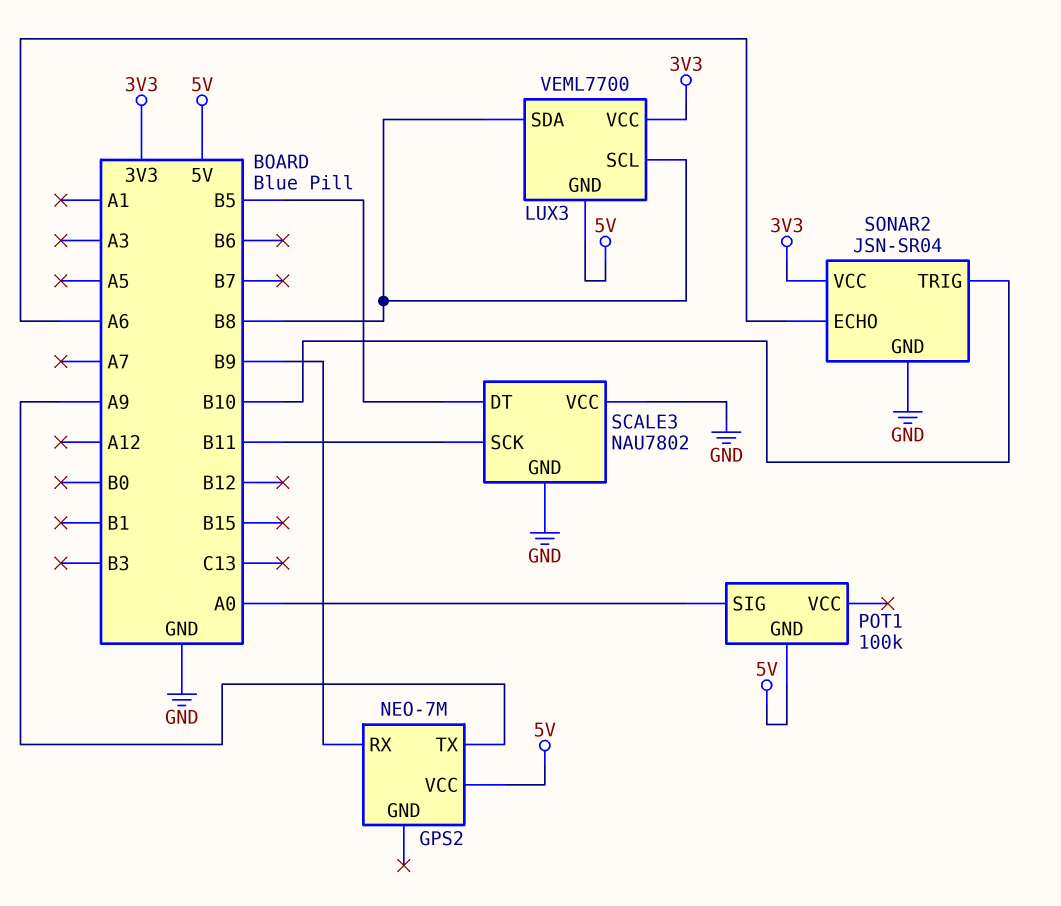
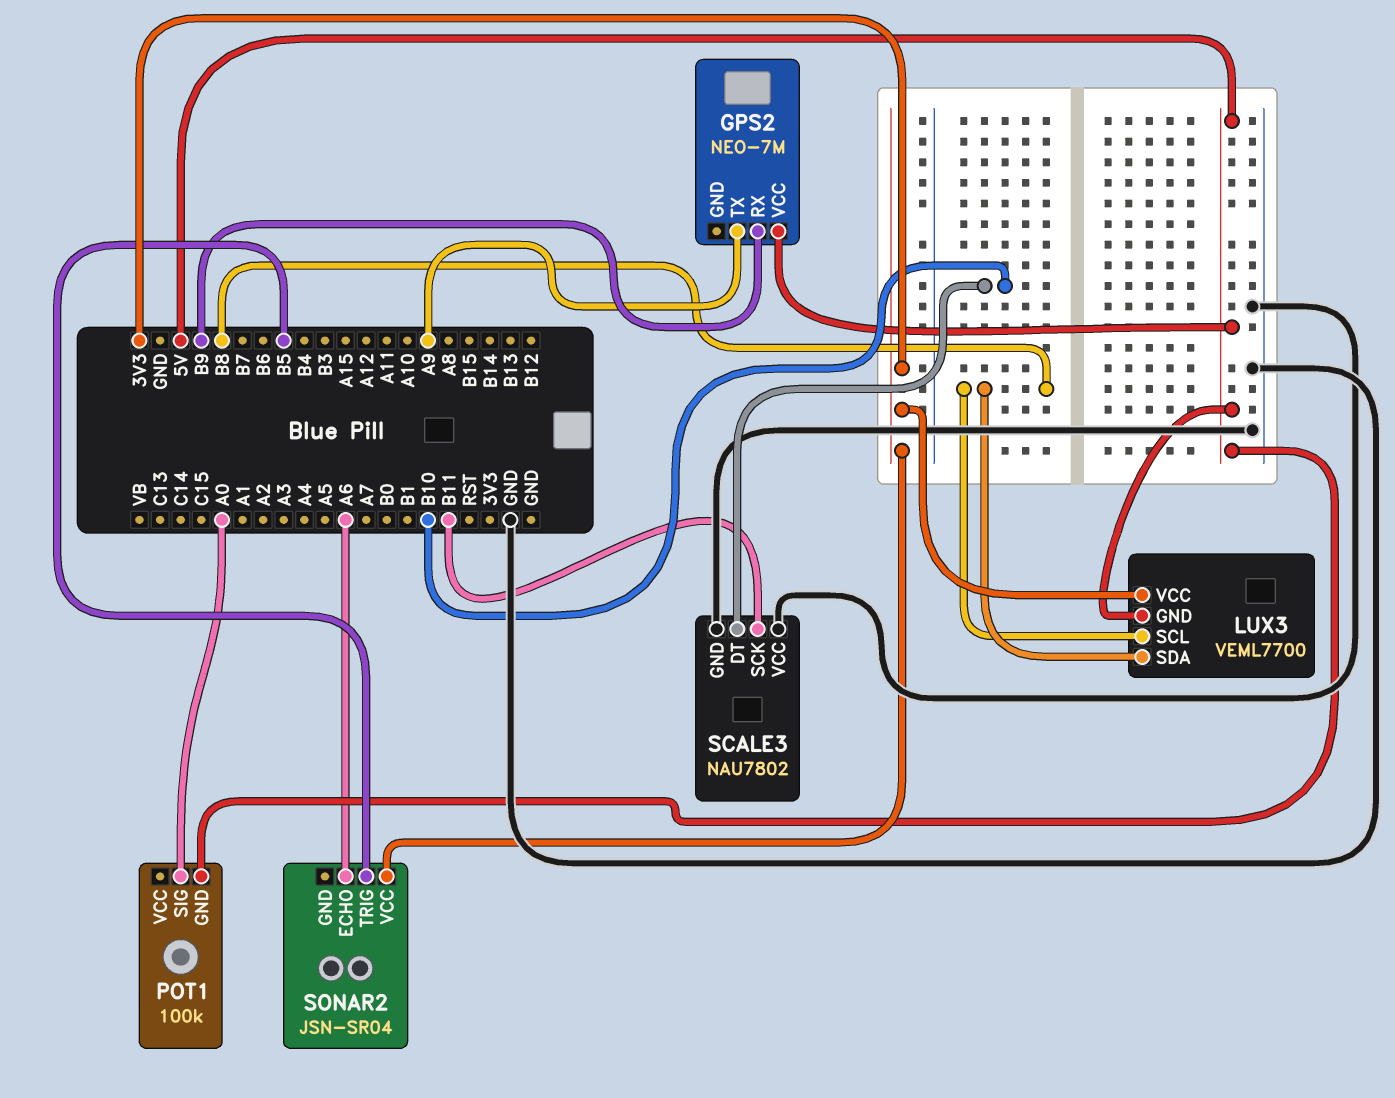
SCALE3 pin DT: B5 -> B10
SONAR2 pin GND: GND -> none
SONAR2 pin TRIG: B10 -> B5

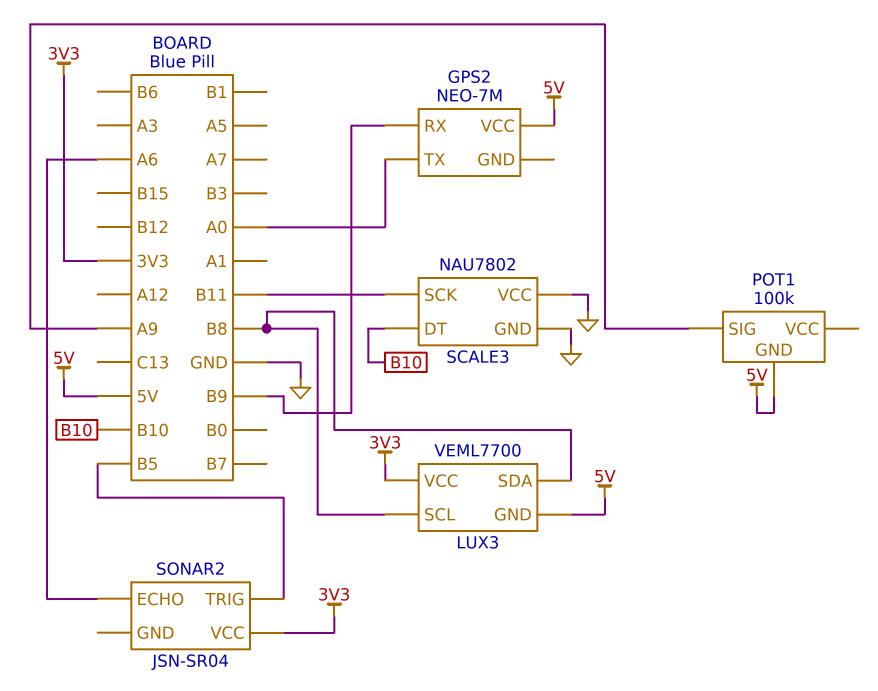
GPS2 pin TX: A9 -> A0
POT1 pin SIG: A0 -> A9

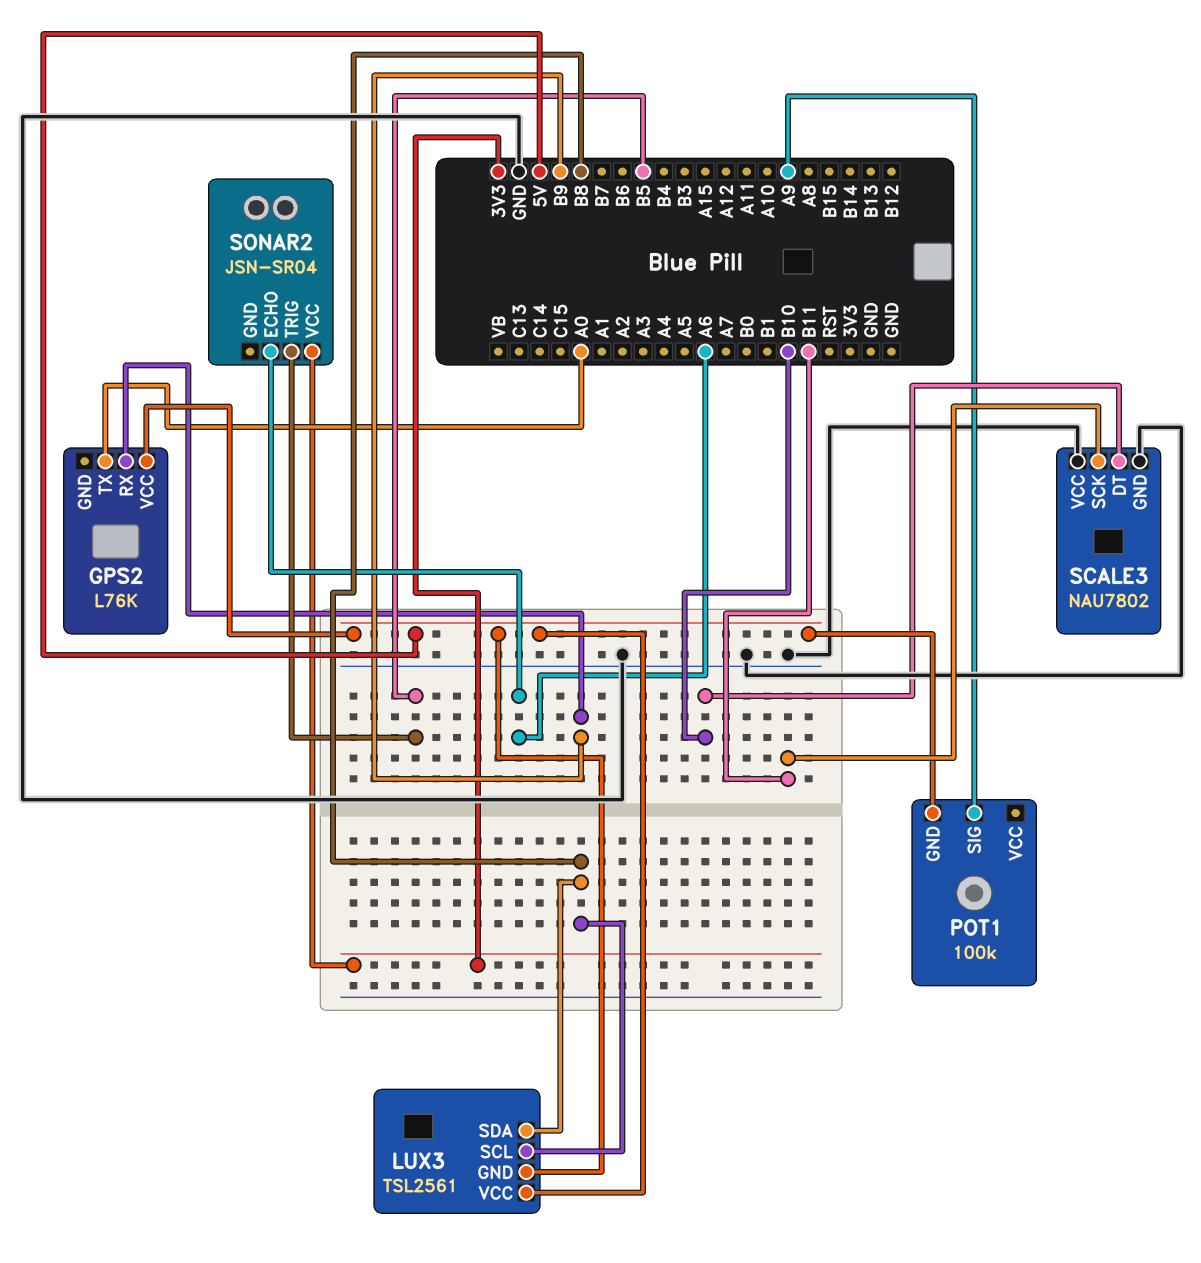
GPS2: NEO-7M -> L76K
LUX3: VEML7700 -> TSL2561
LUX3 pin VCC: 3V3 -> 5V

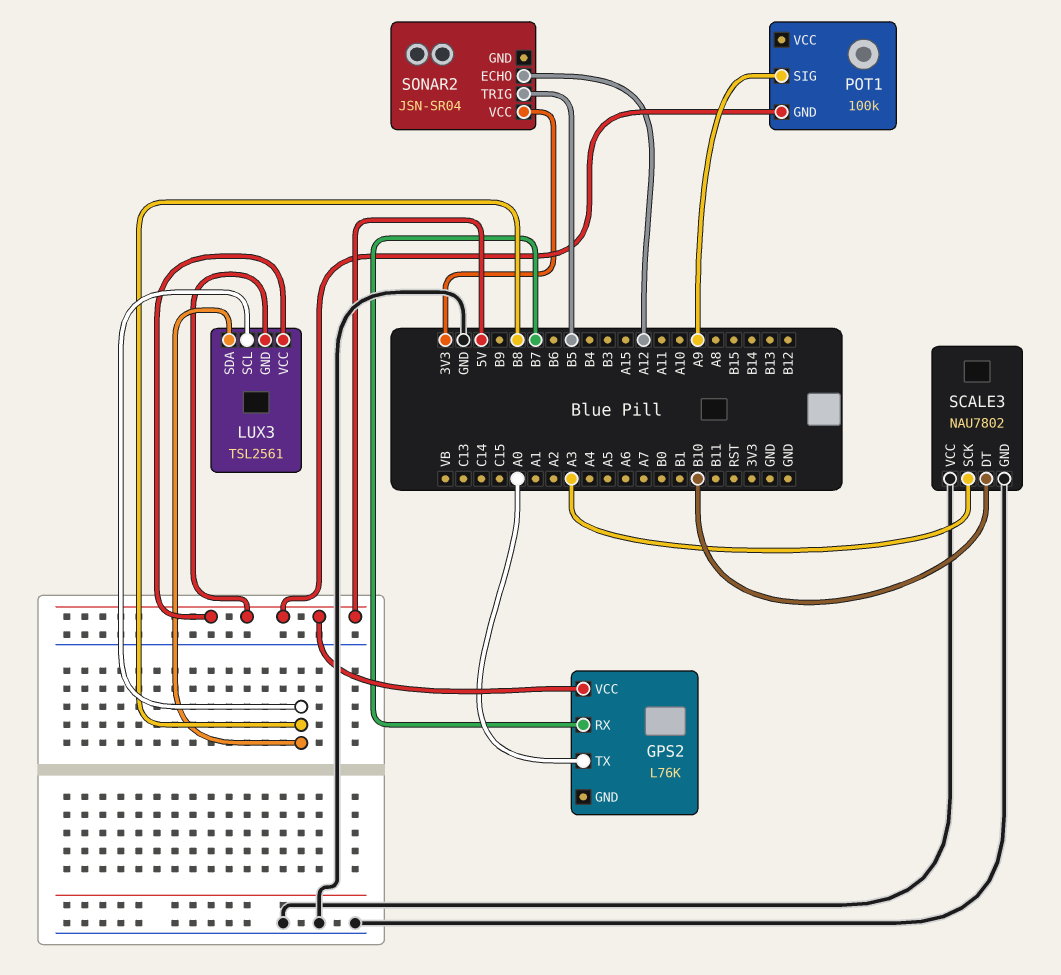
GPS2 pin RX: B9 -> B7
SCALE3 pin SCK: B11 -> A3
SONAR2 pin ECHO: A6 -> A12

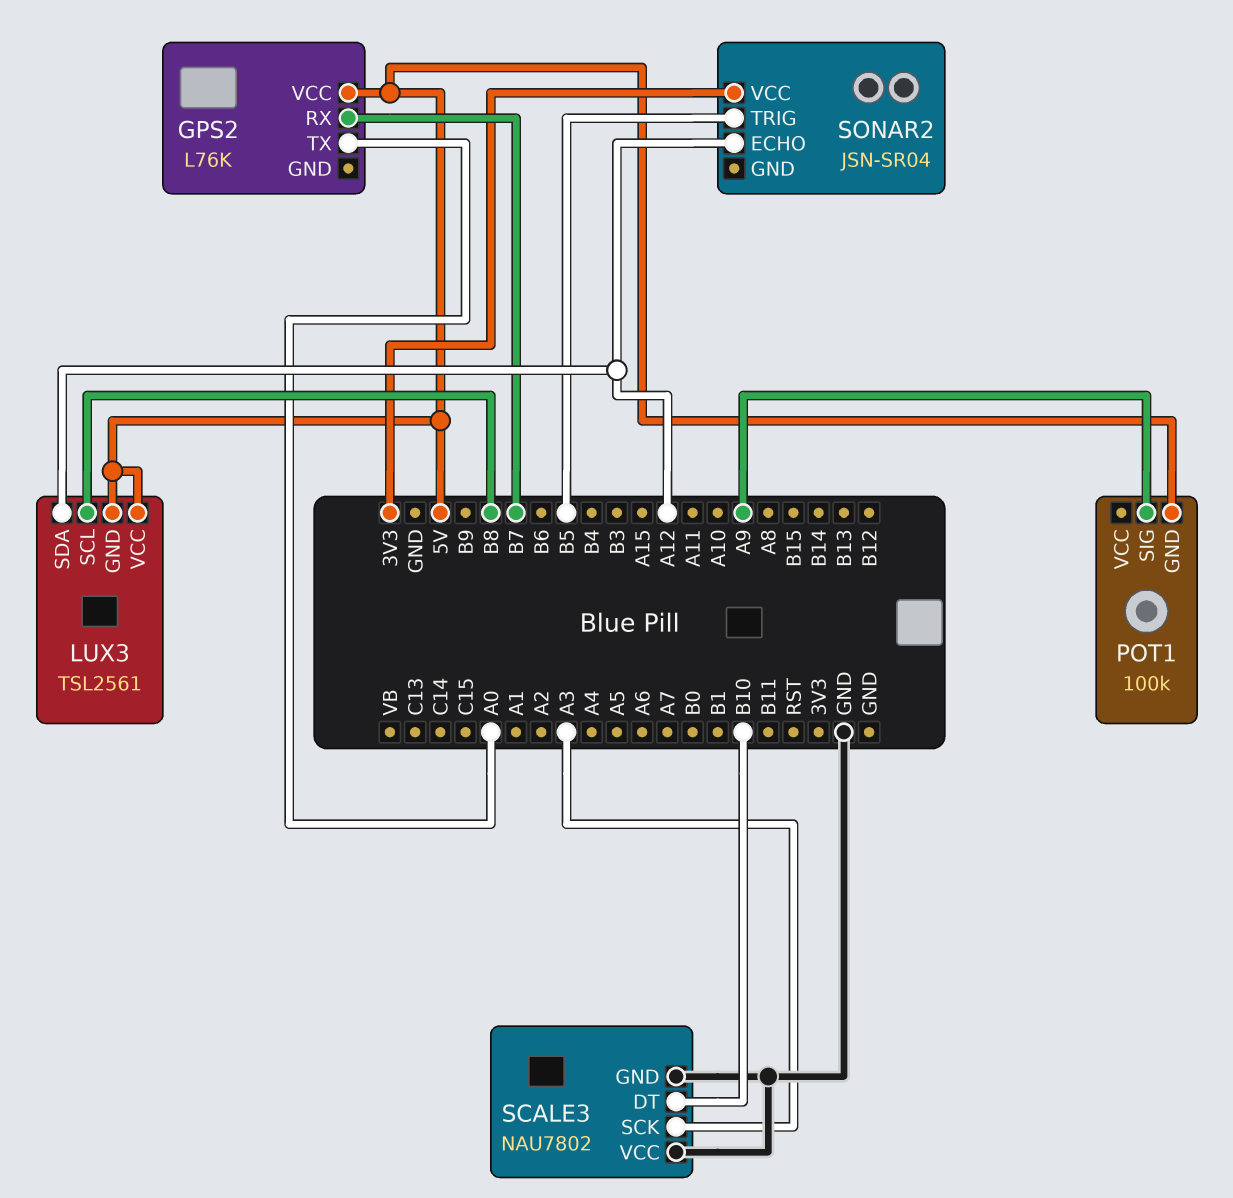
LUX3 pin SDA: B8 -> A12

